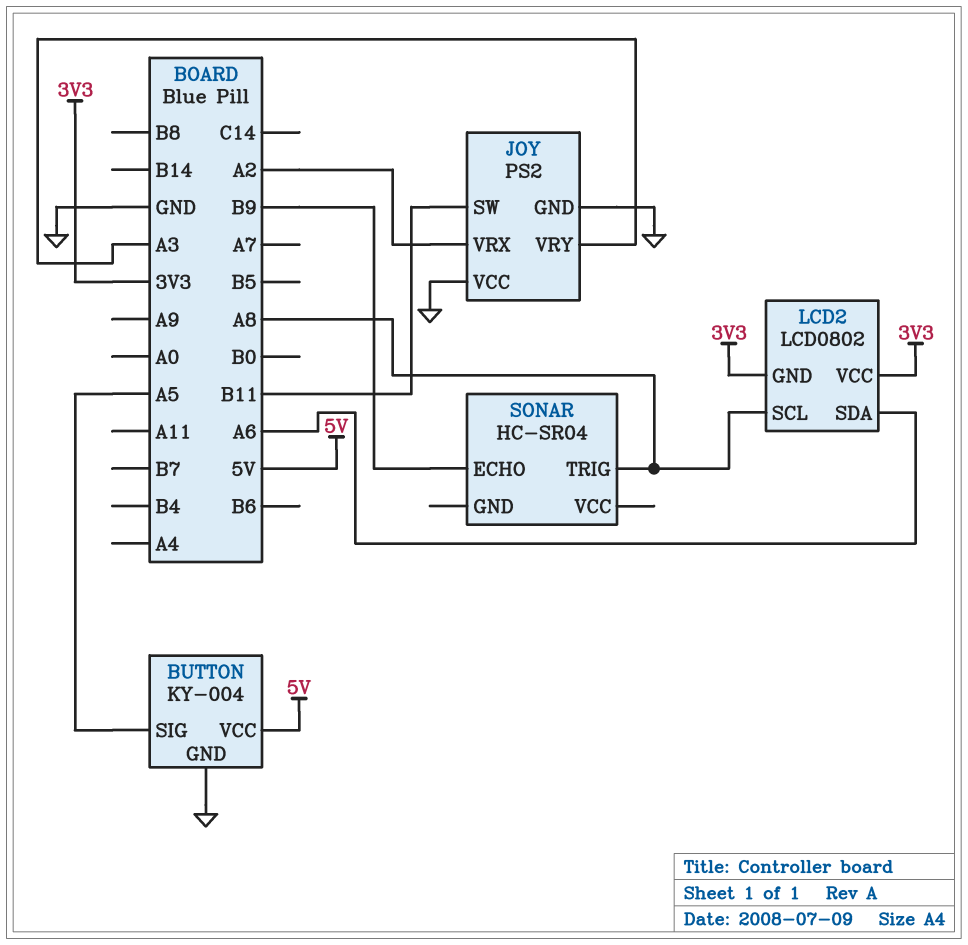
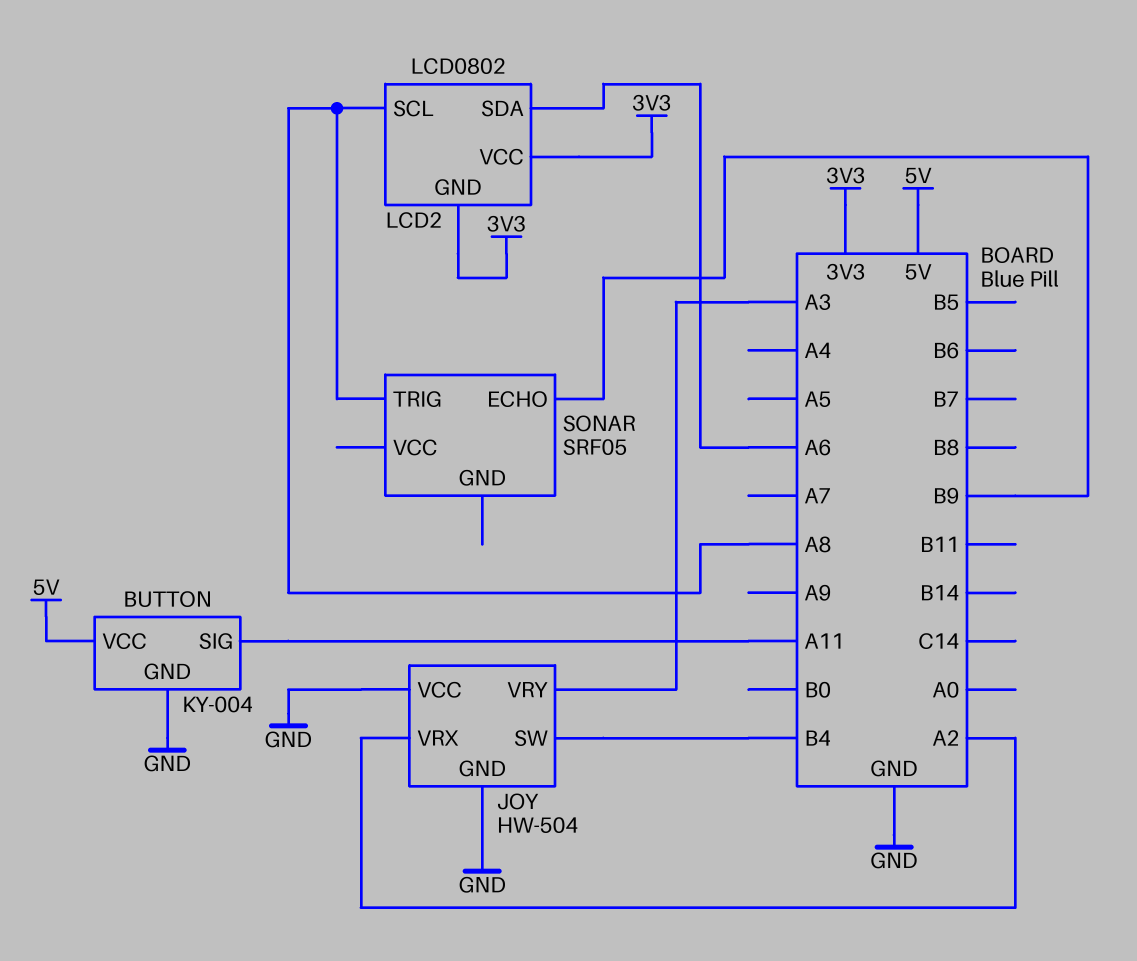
BUTTON pin SIG: A5 -> A11
JOY: PS2 -> HW-504
JOY pin SW: B11 -> B4
SONAR: HC-SR04 -> SRF05

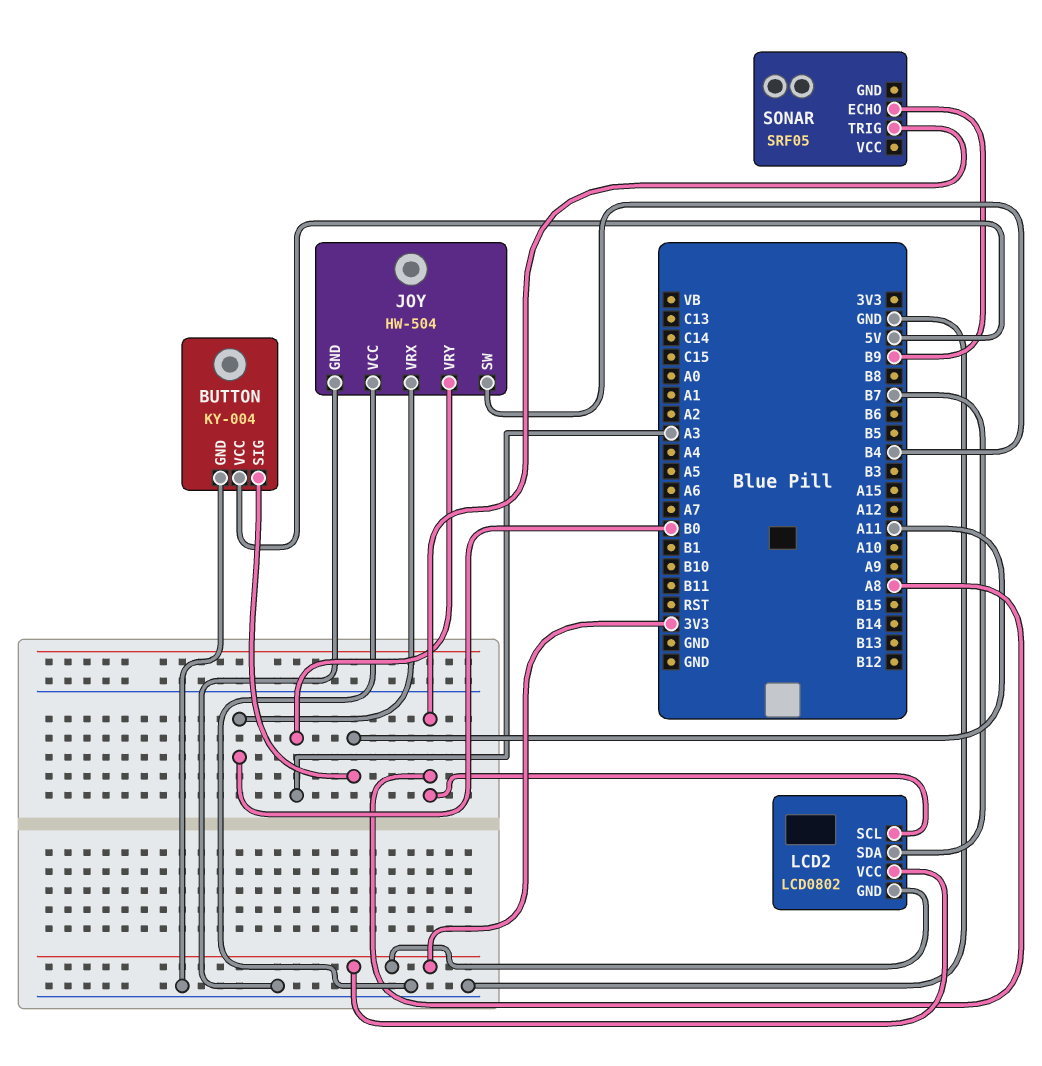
JOY pin VRX: A2 -> B0
LCD2 pin SDA: A6 -> B7

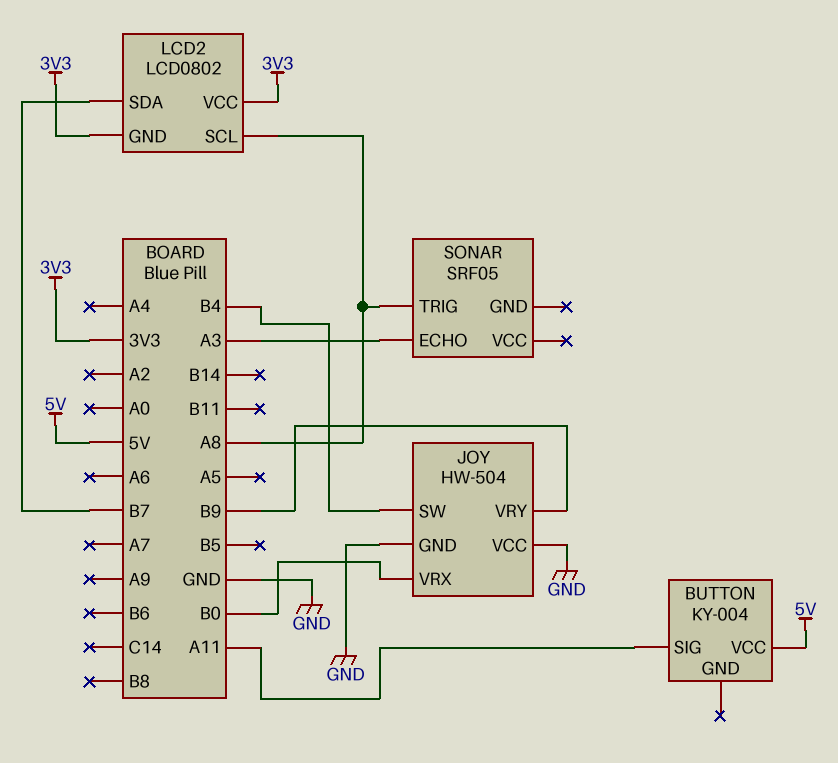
BUTTON pin GND: GND -> none
JOY pin VRY: A3 -> B9
SONAR pin ECHO: B9 -> A3

